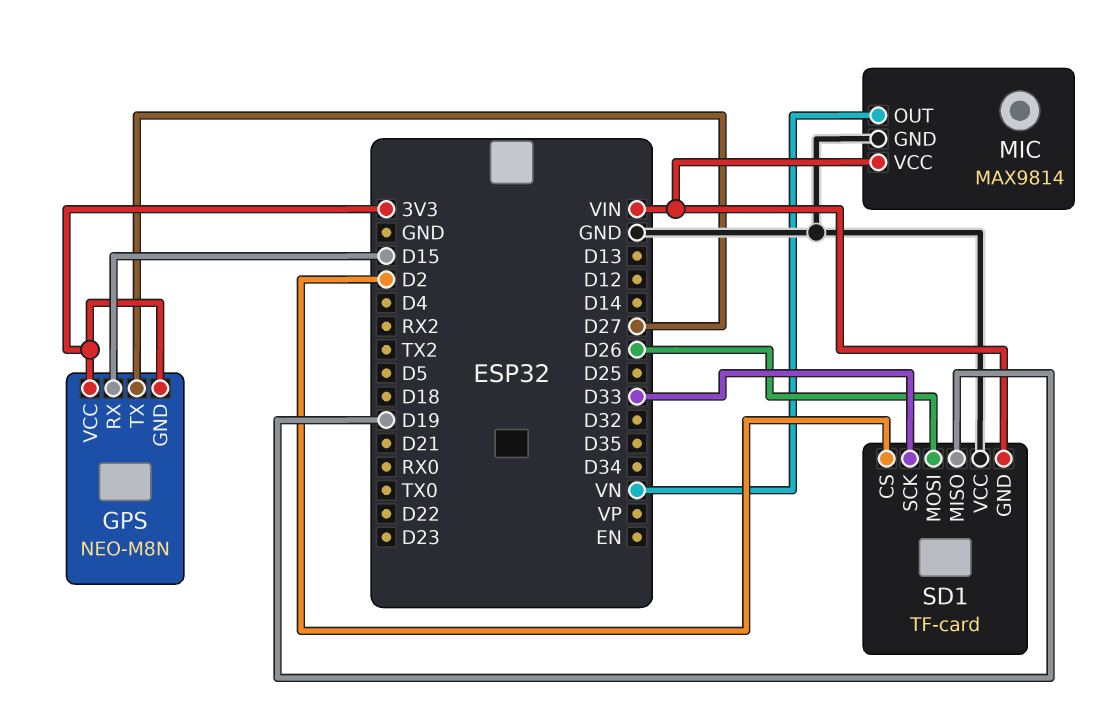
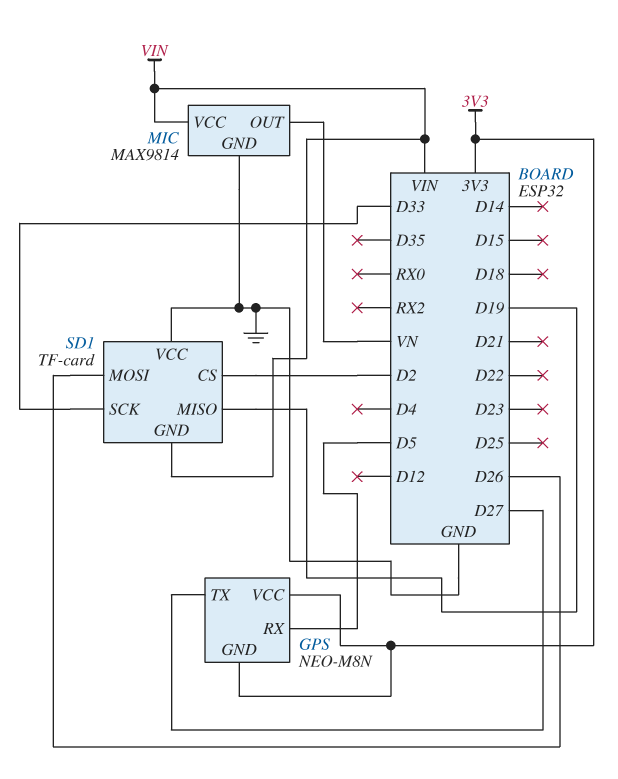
GPS pin RX: D15 -> D5

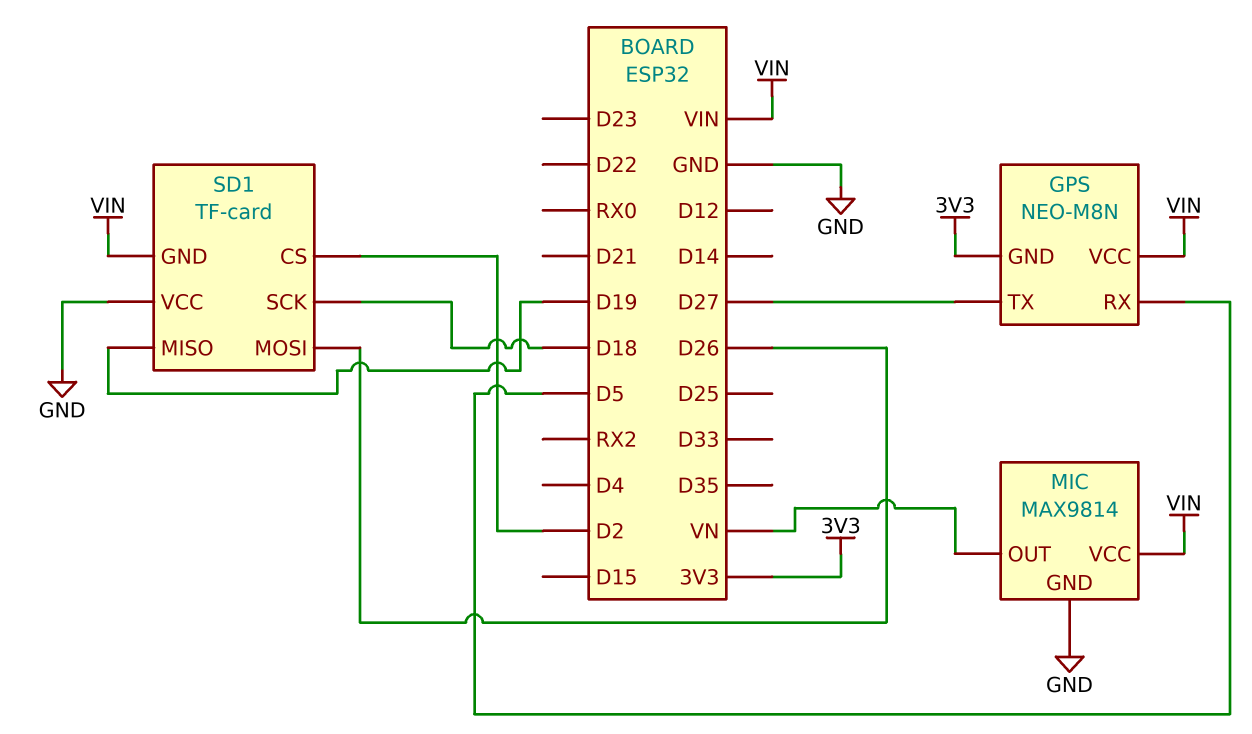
GPS pin VCC: 3V3 -> VIN
SD1 pin SCK: D33 -> D18

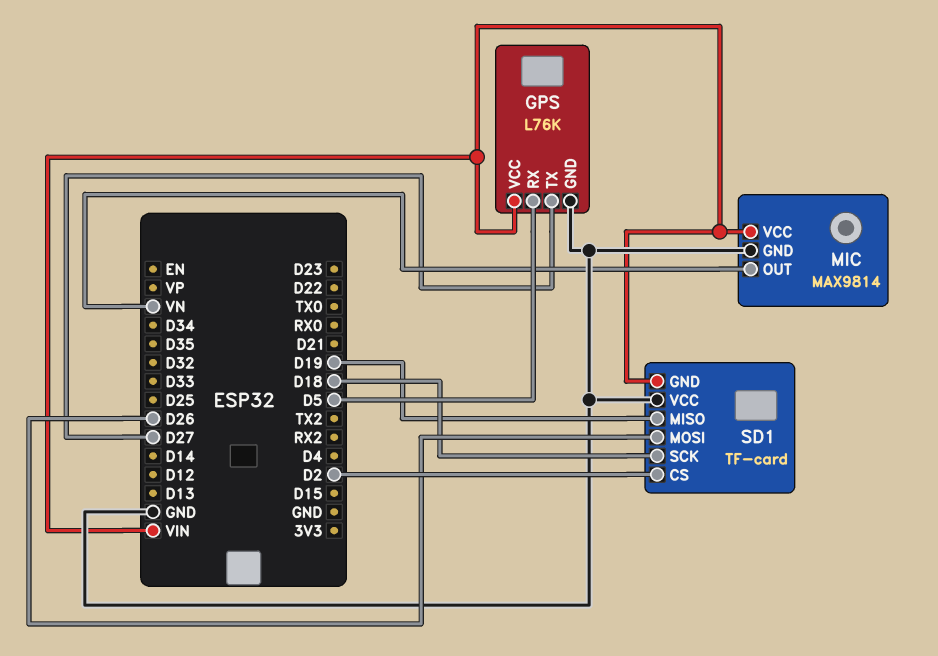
GPS: NEO-M8N -> L76K
GPS pin GND: 3V3 -> GND

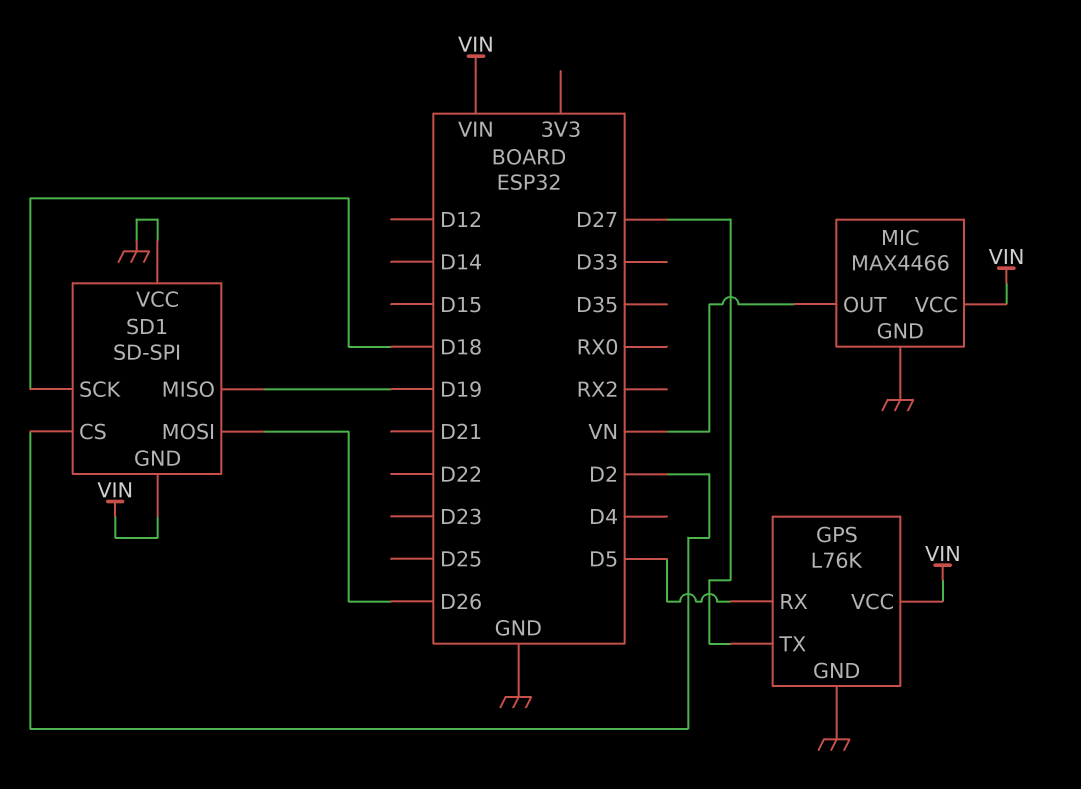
MIC: MAX9814 -> MAX4466
SD1: TF-card -> SD-SPI

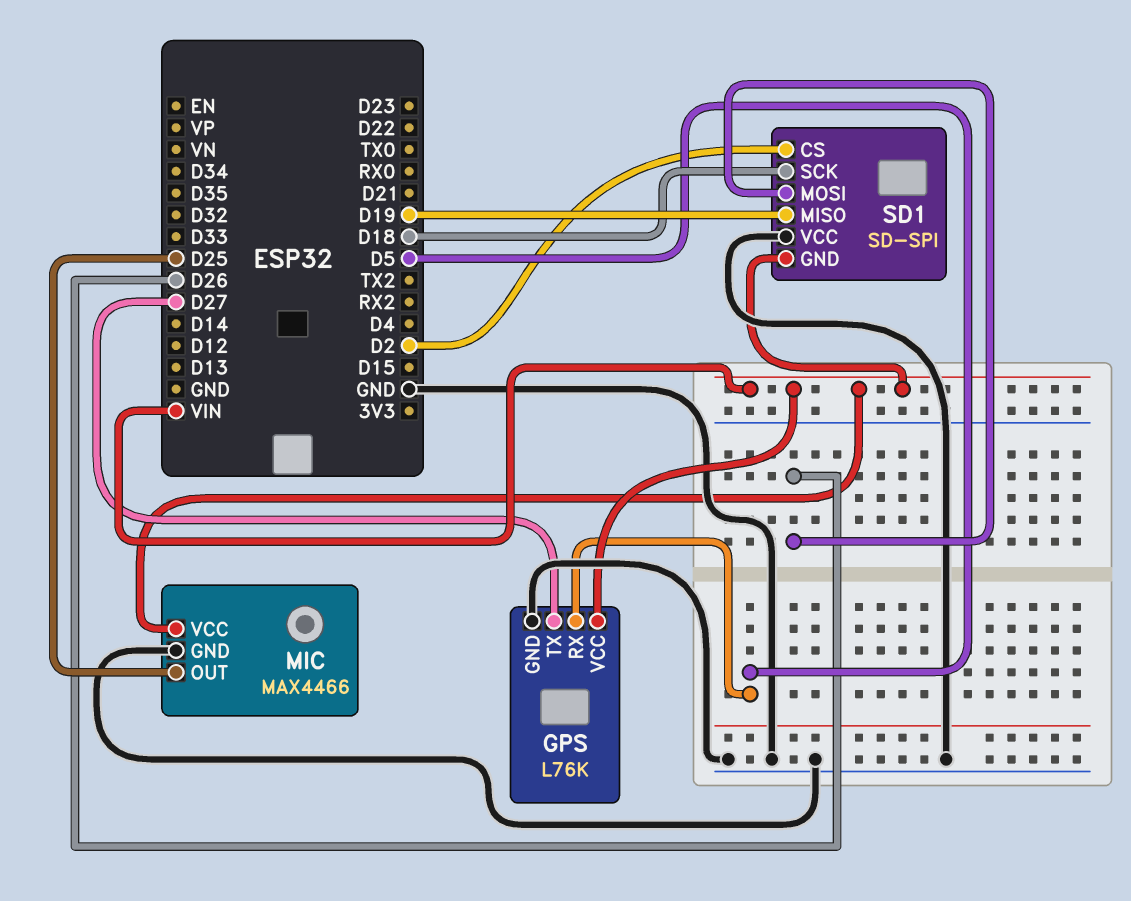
MIC pin OUT: VN -> D25

